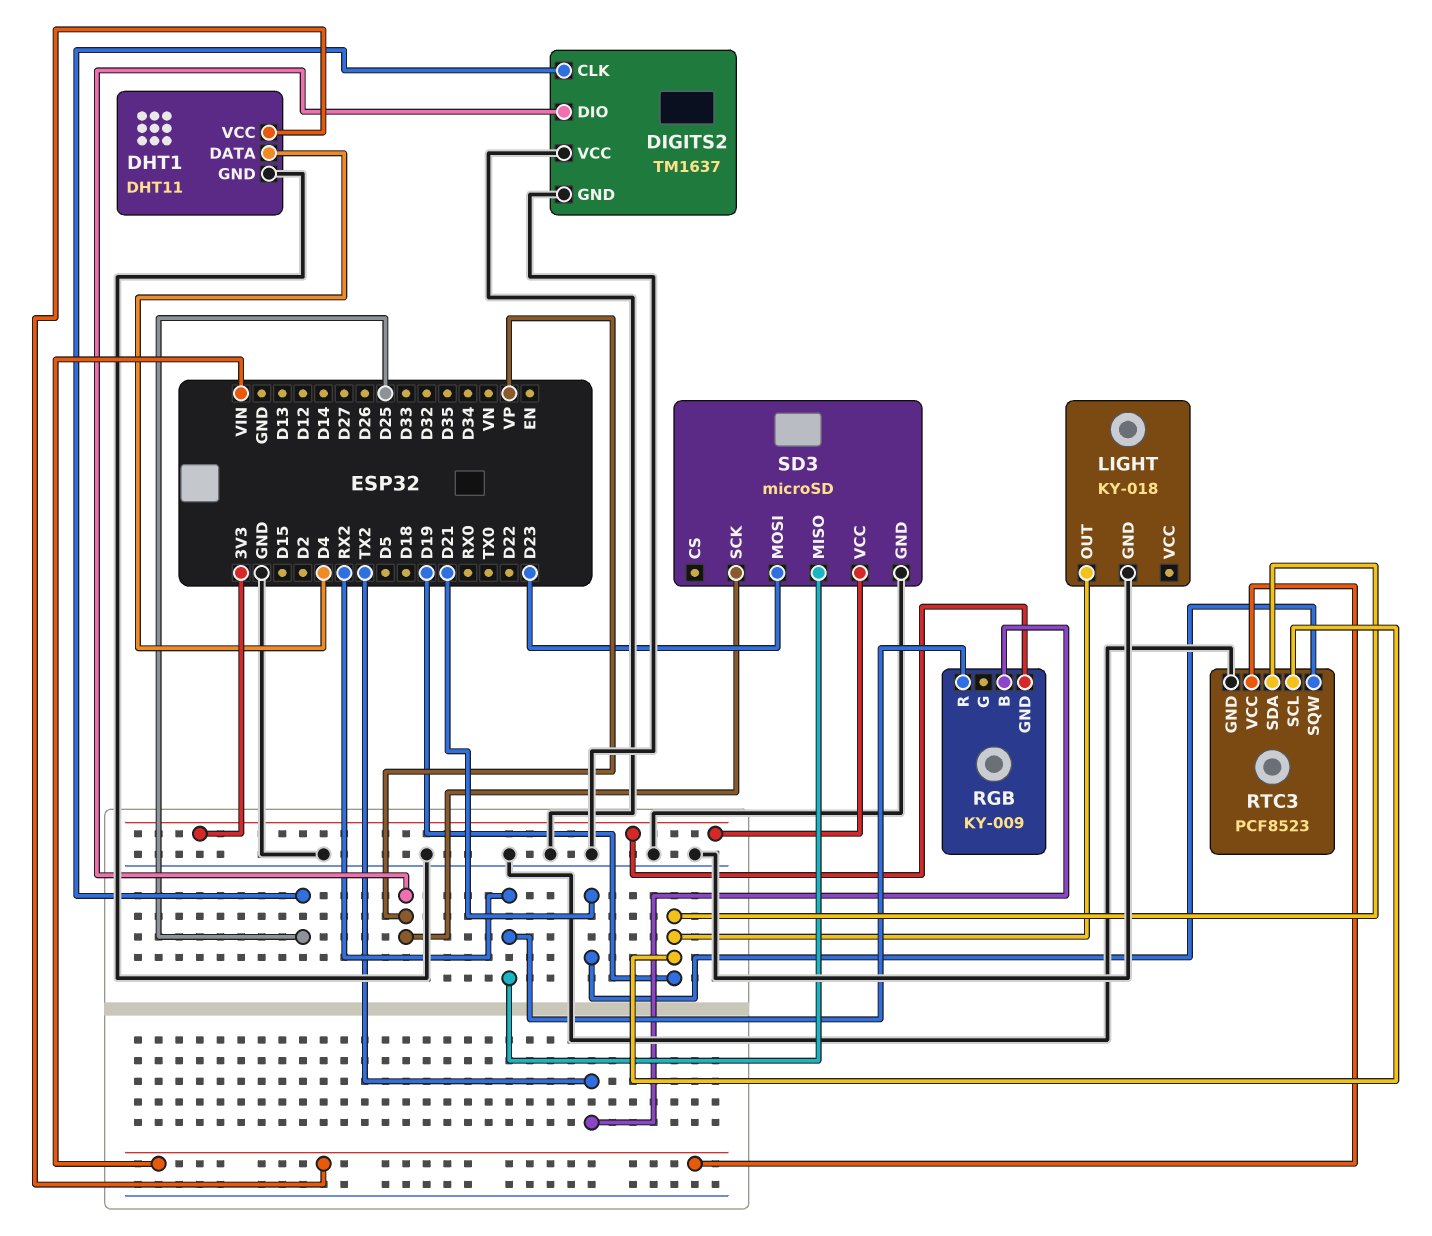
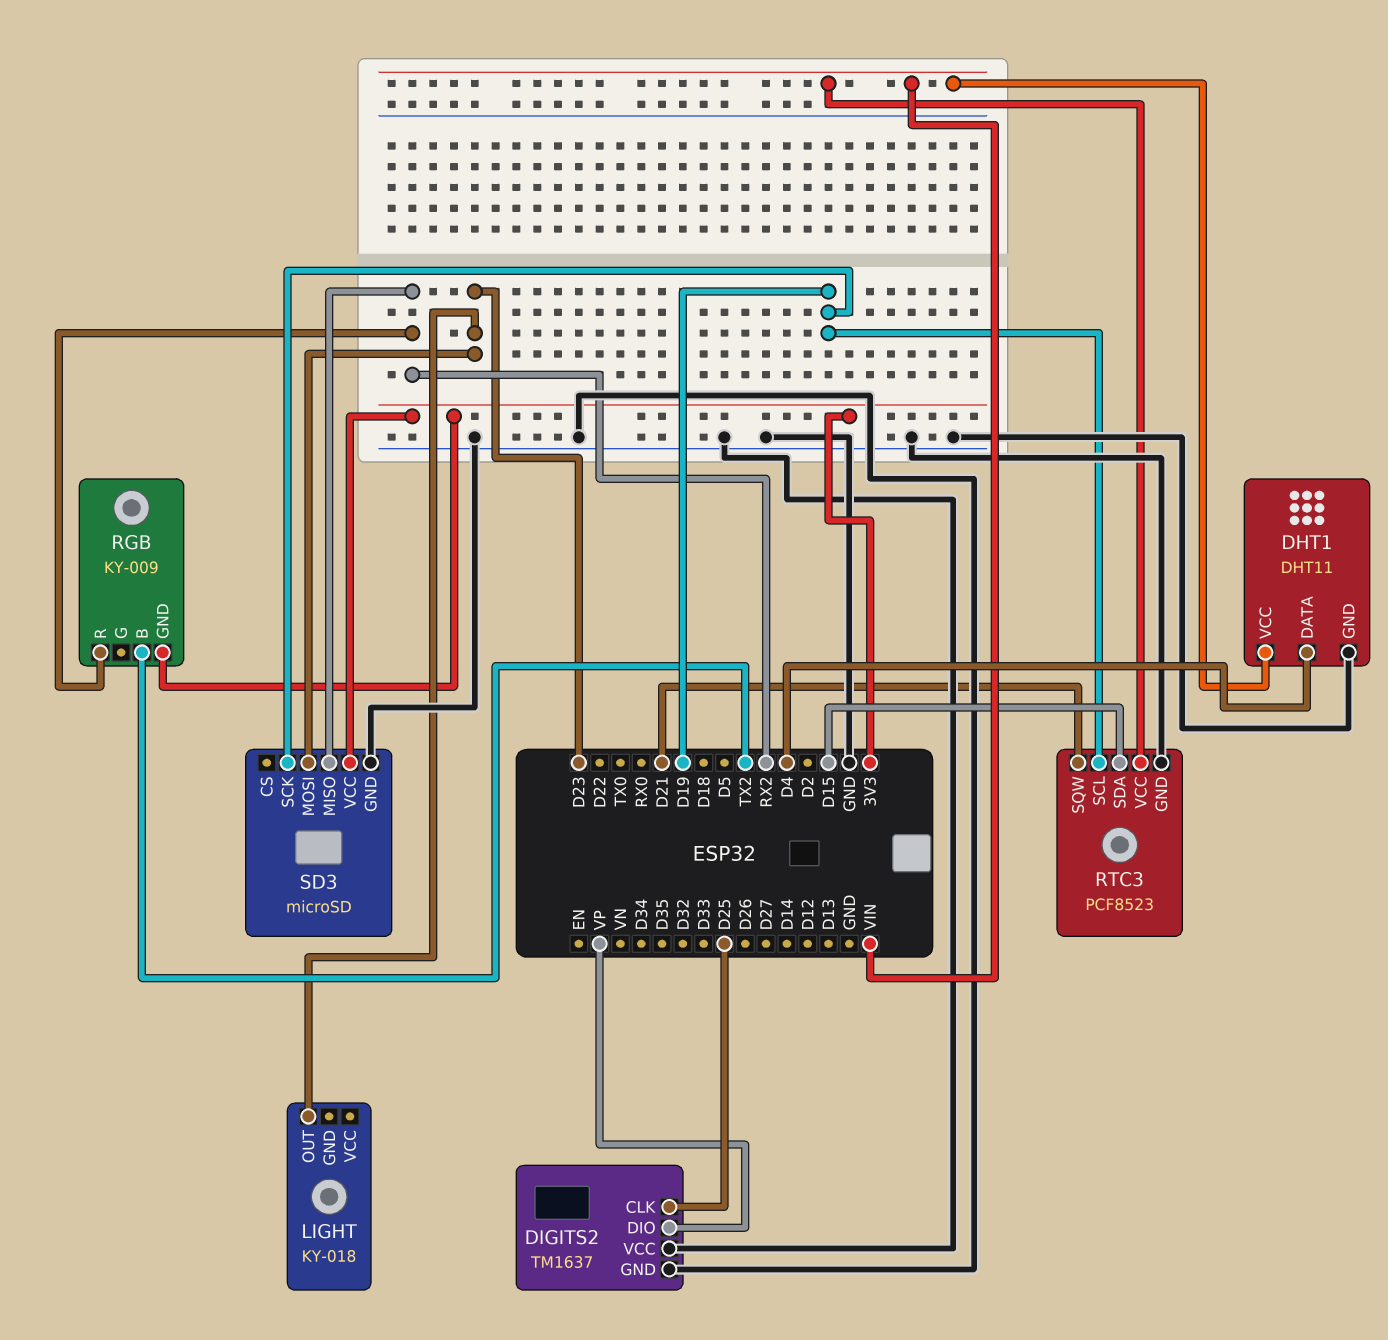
LIGHT pin GND: GND -> none
LIGHT pin OUT: D19 -> D23
RTC3 pin SDA: D19 -> D15
SD3 pin SCK: VP -> D19

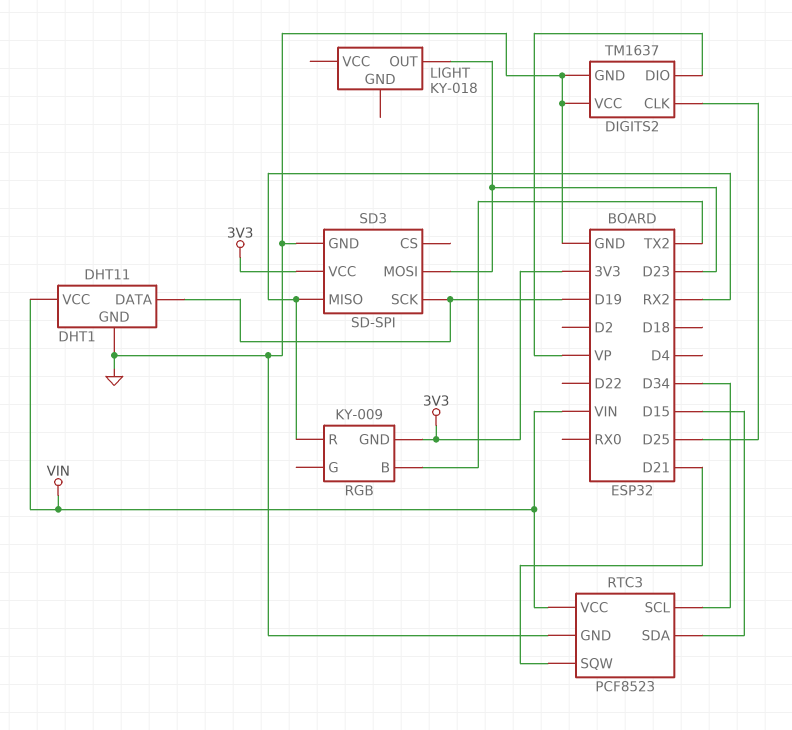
DHT1 pin DATA: D4 -> D19
RTC3 pin SCL: D19 -> D34
SD3: microSD -> SD-SPI

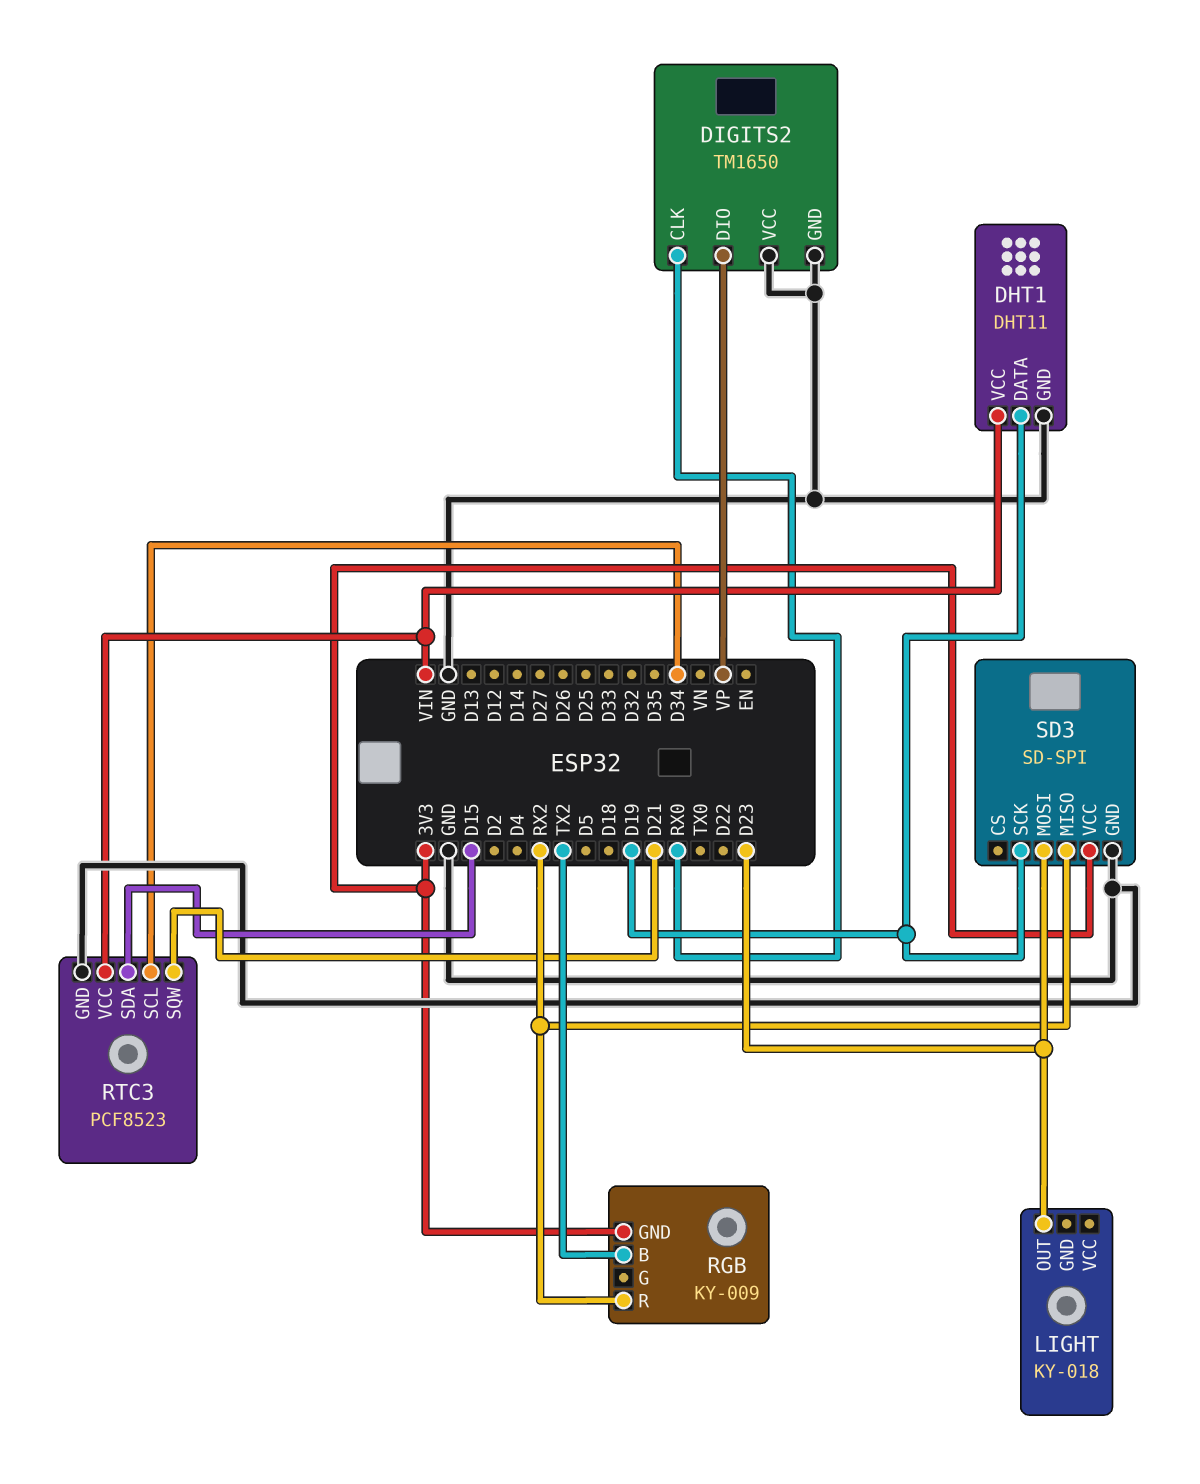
DIGITS2: TM1637 -> TM1650
DIGITS2 pin CLK: D25 -> RX0

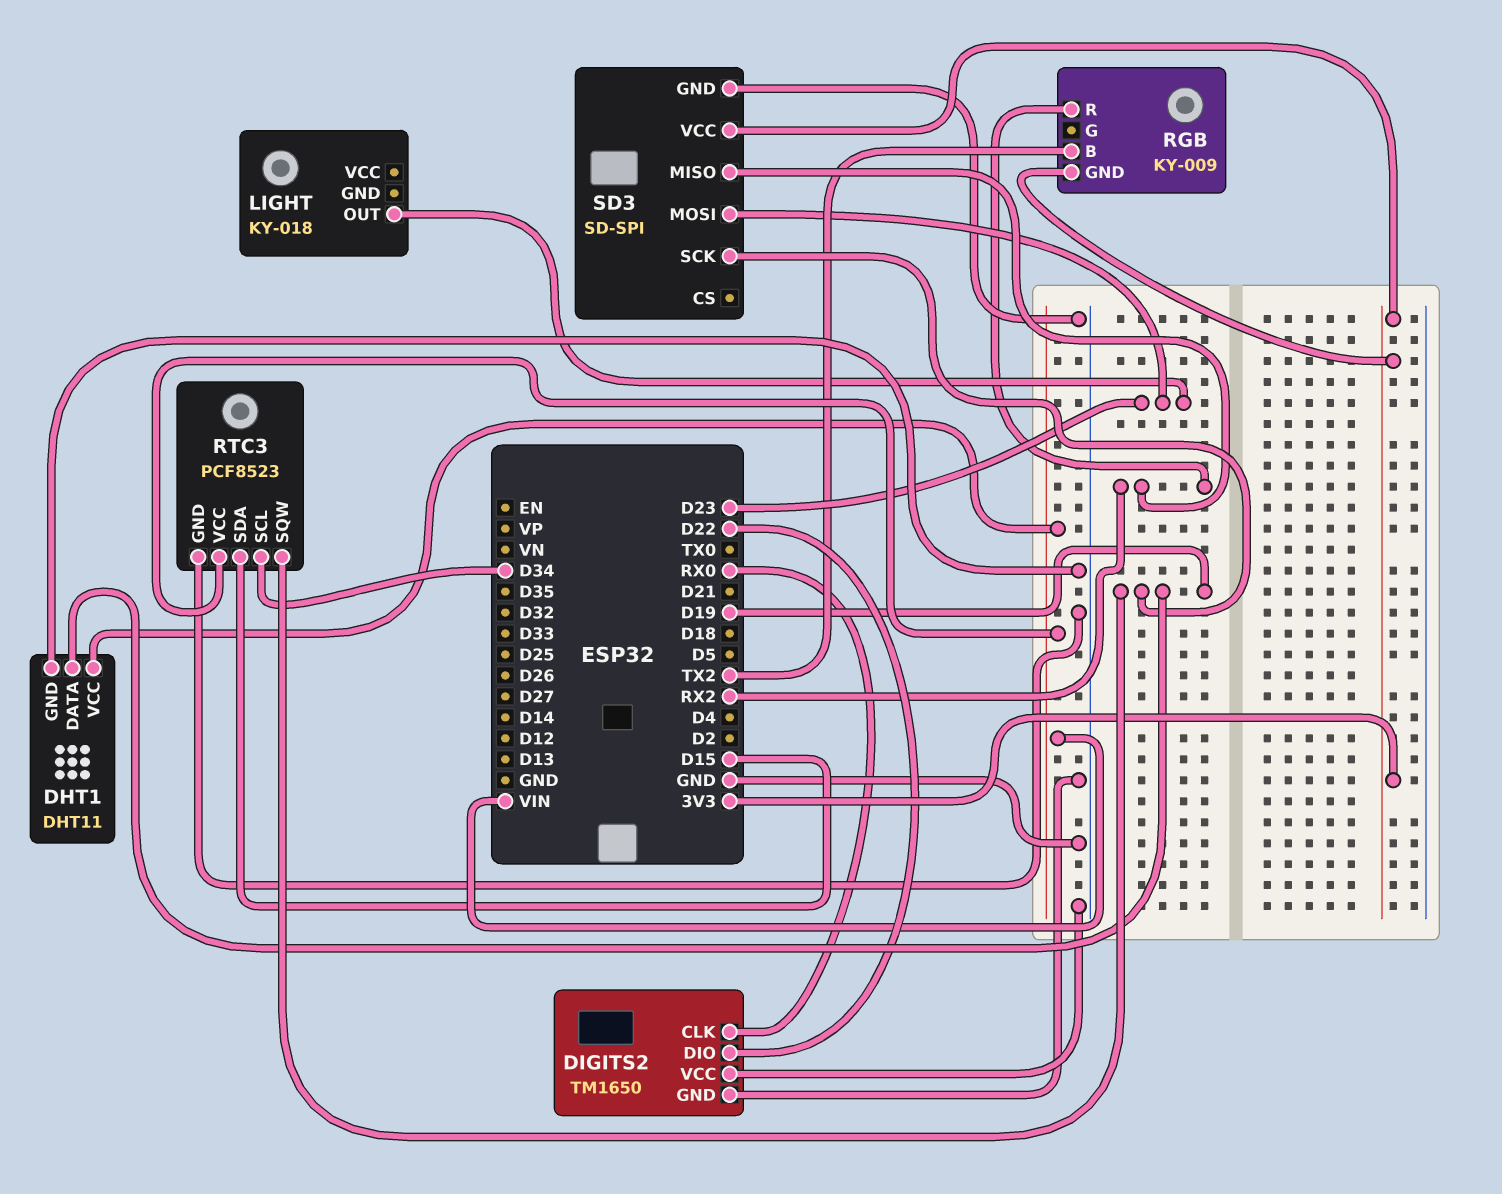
DIGITS2 pin DIO: VP -> D22
RTC3 pin SQW: D21 -> D19

